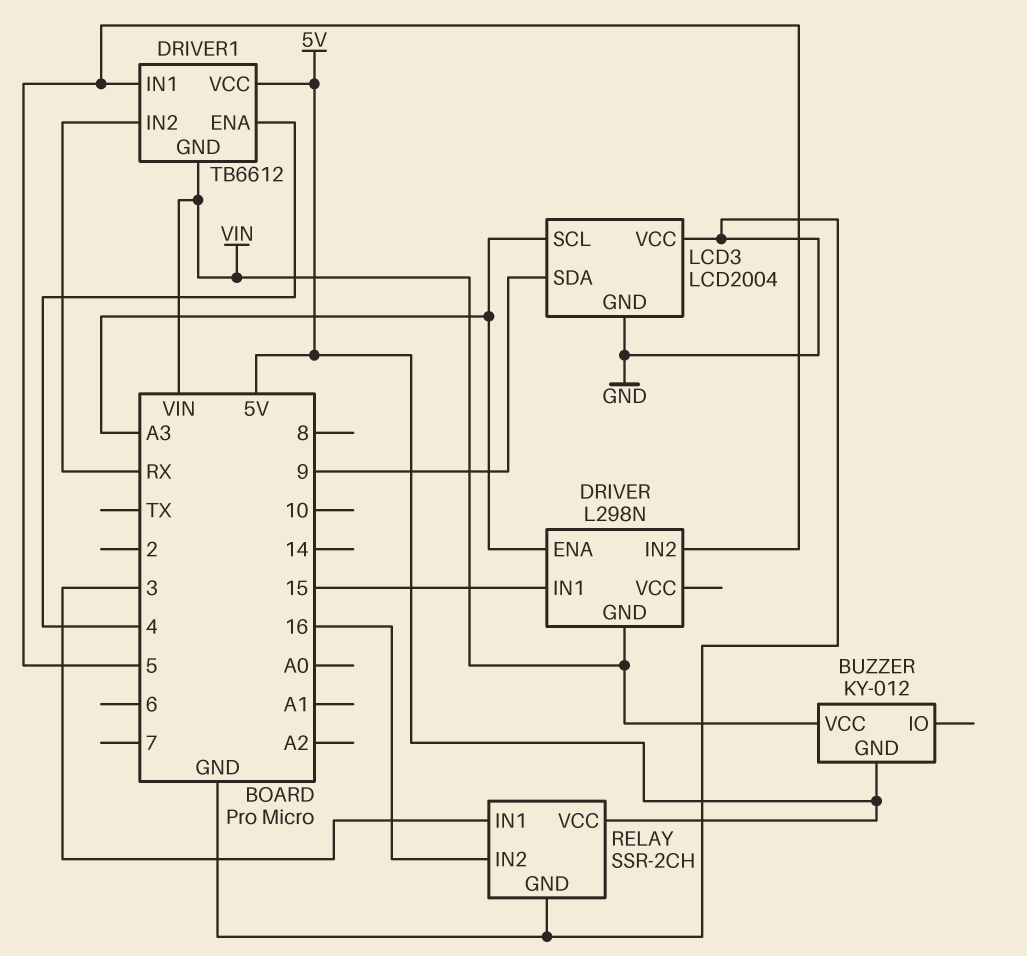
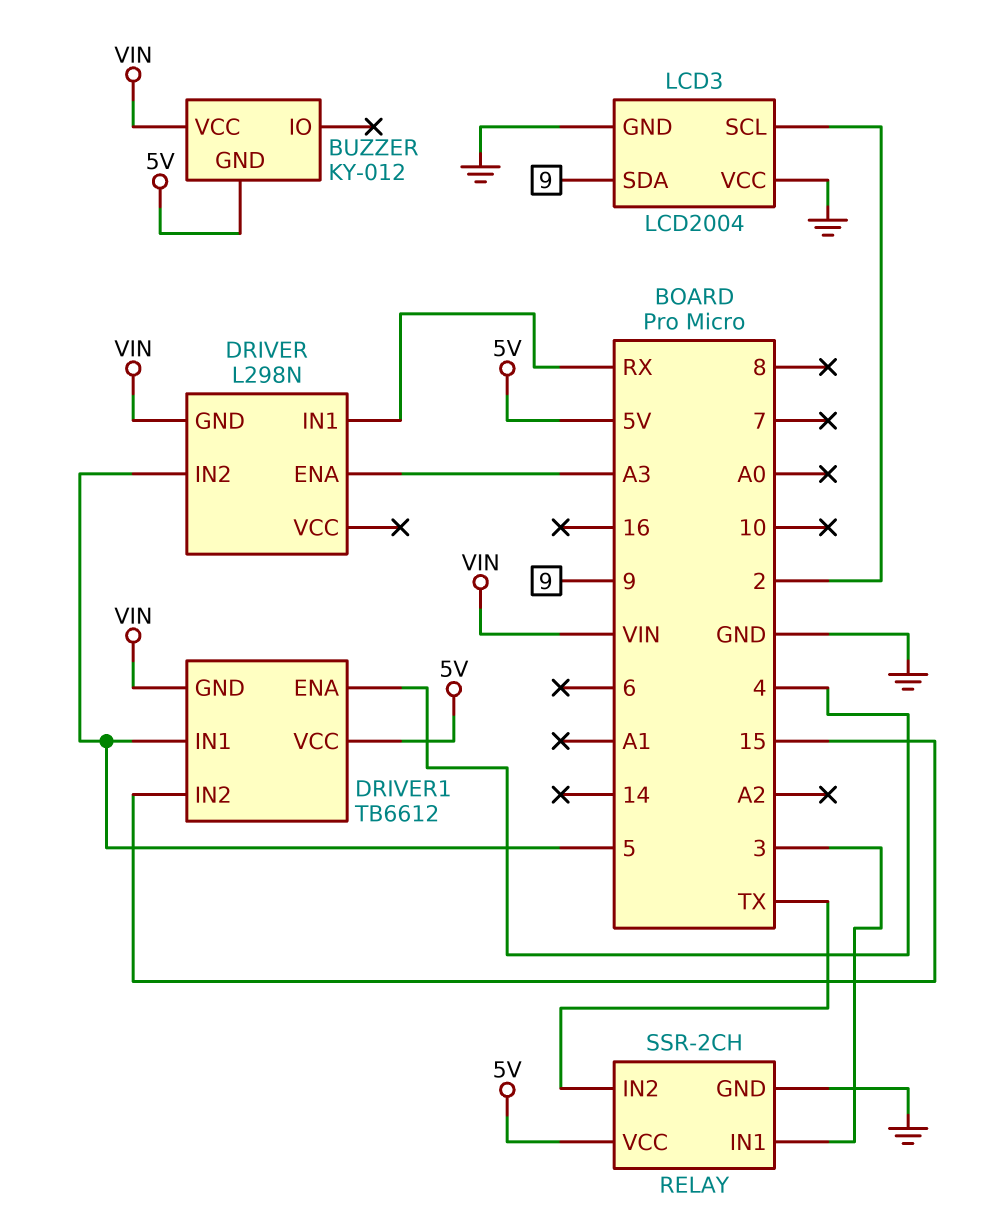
DRIVER pin IN1: 15 -> RX
DRIVER1 pin IN2: RX -> 15
LCD3 pin SCL: A3 -> 2
RELAY pin IN2: 16 -> TX

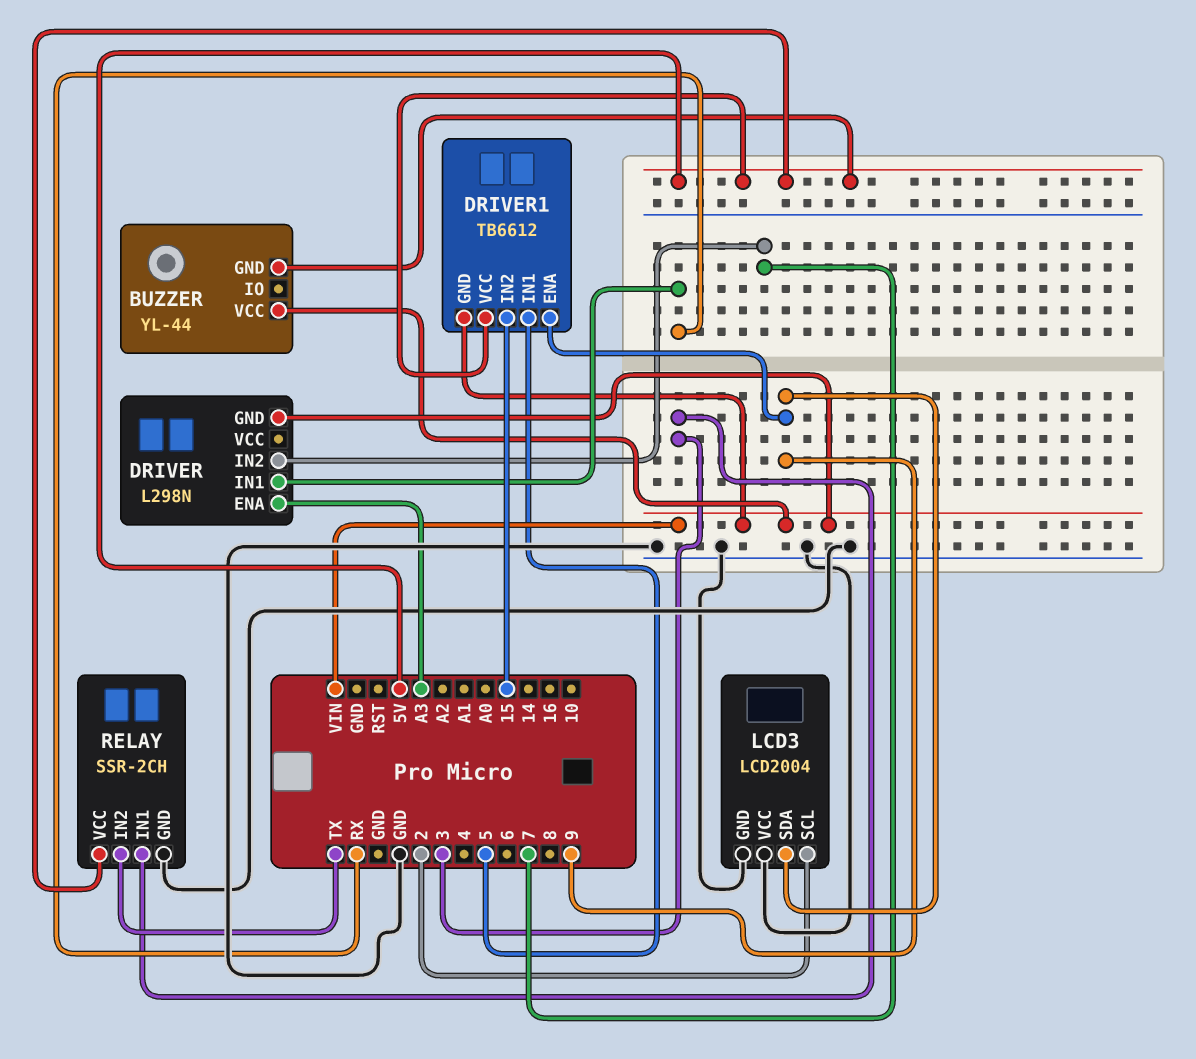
BUZZER: KY-012 -> YL-44
DRIVER pin IN2: 5 -> 7
DRIVER1 pin ENA: 4 -> 9

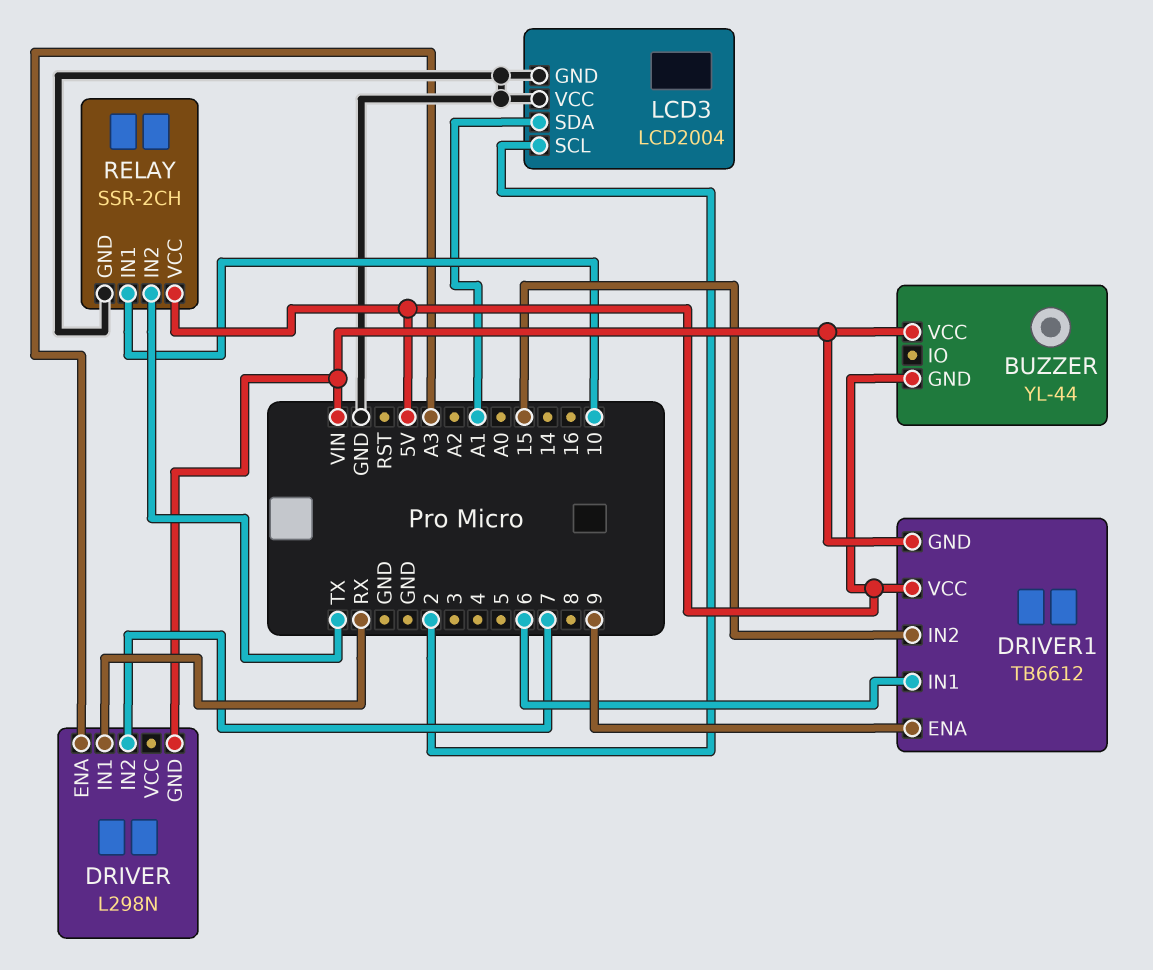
DRIVER1 pin IN1: 5 -> 6
LCD3 pin SDA: 9 -> A1
RELAY pin IN1: 3 -> 10

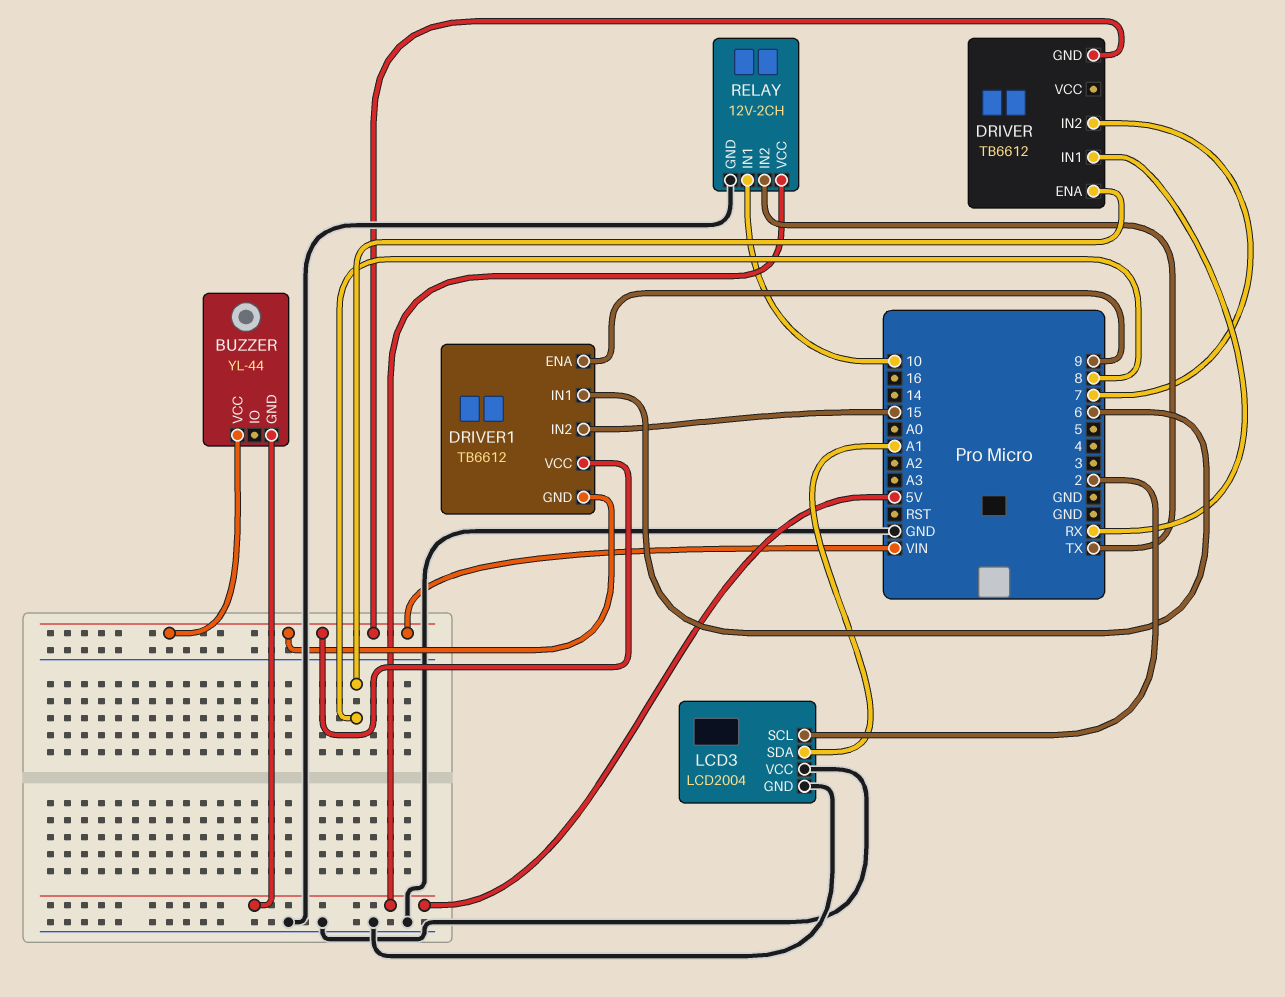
DRIVER: L298N -> TB6612
DRIVER pin ENA: A3 -> 8
DRIVER1 pin VCC: 5V -> VIN
RELAY: SSR-2CH -> 12V-2CH

